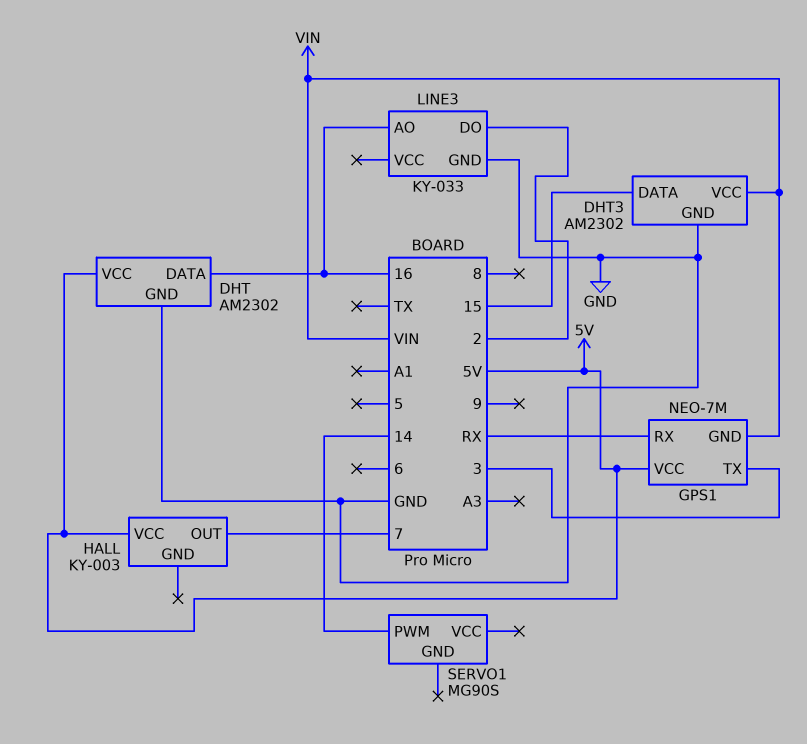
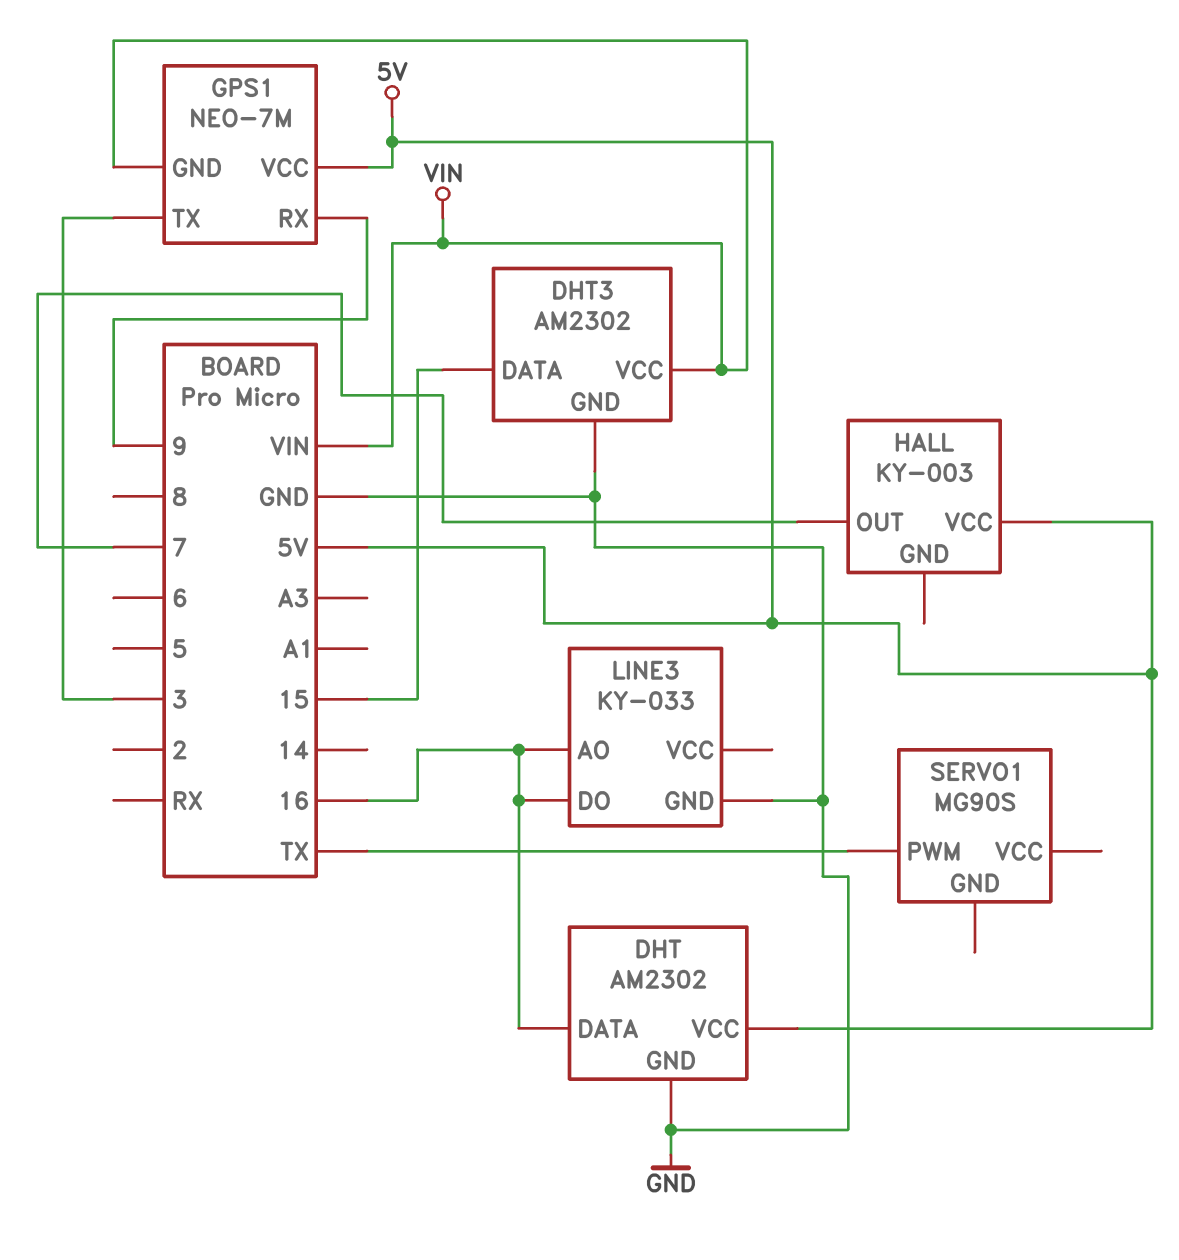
GPS1 pin RX: RX -> 9
LINE3 pin DO: 2 -> 16
SERVO1 pin PWM: 14 -> TX

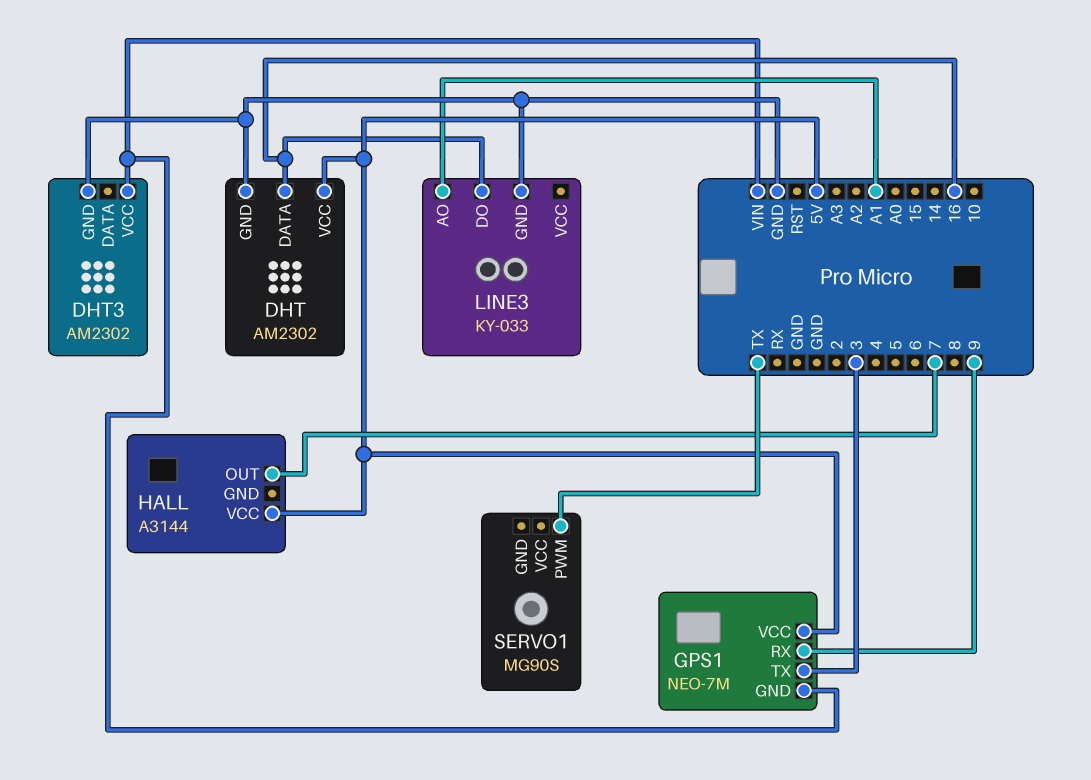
DHT3 pin DATA: 15 -> none
HALL: KY-003 -> A3144
LINE3 pin AO: 16 -> A1

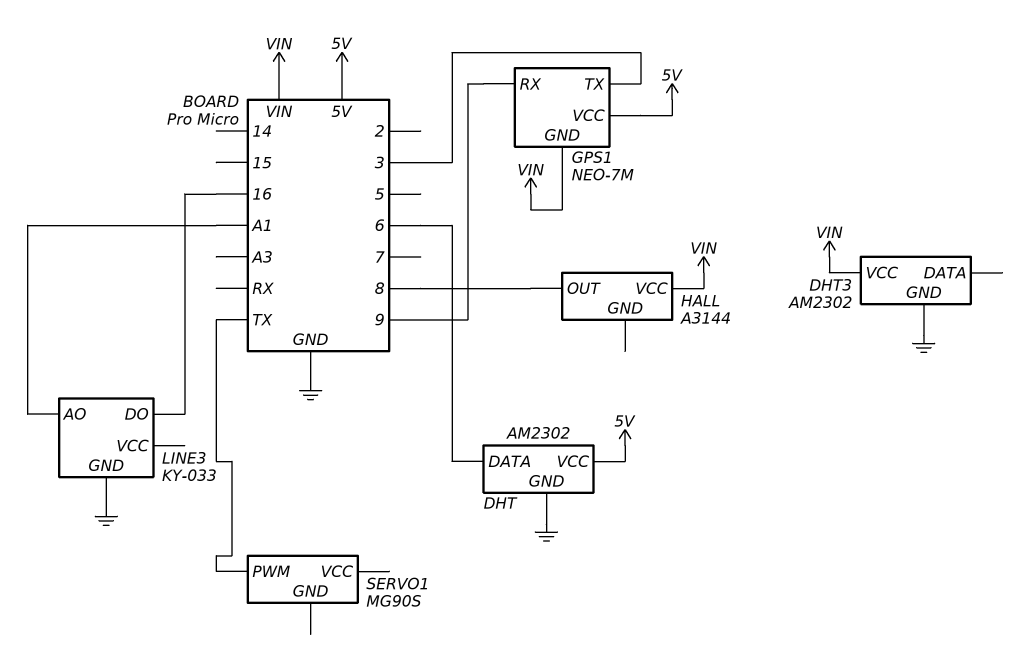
DHT pin DATA: 16 -> 6
HALL pin OUT: 7 -> 8
HALL pin VCC: 5V -> VIN

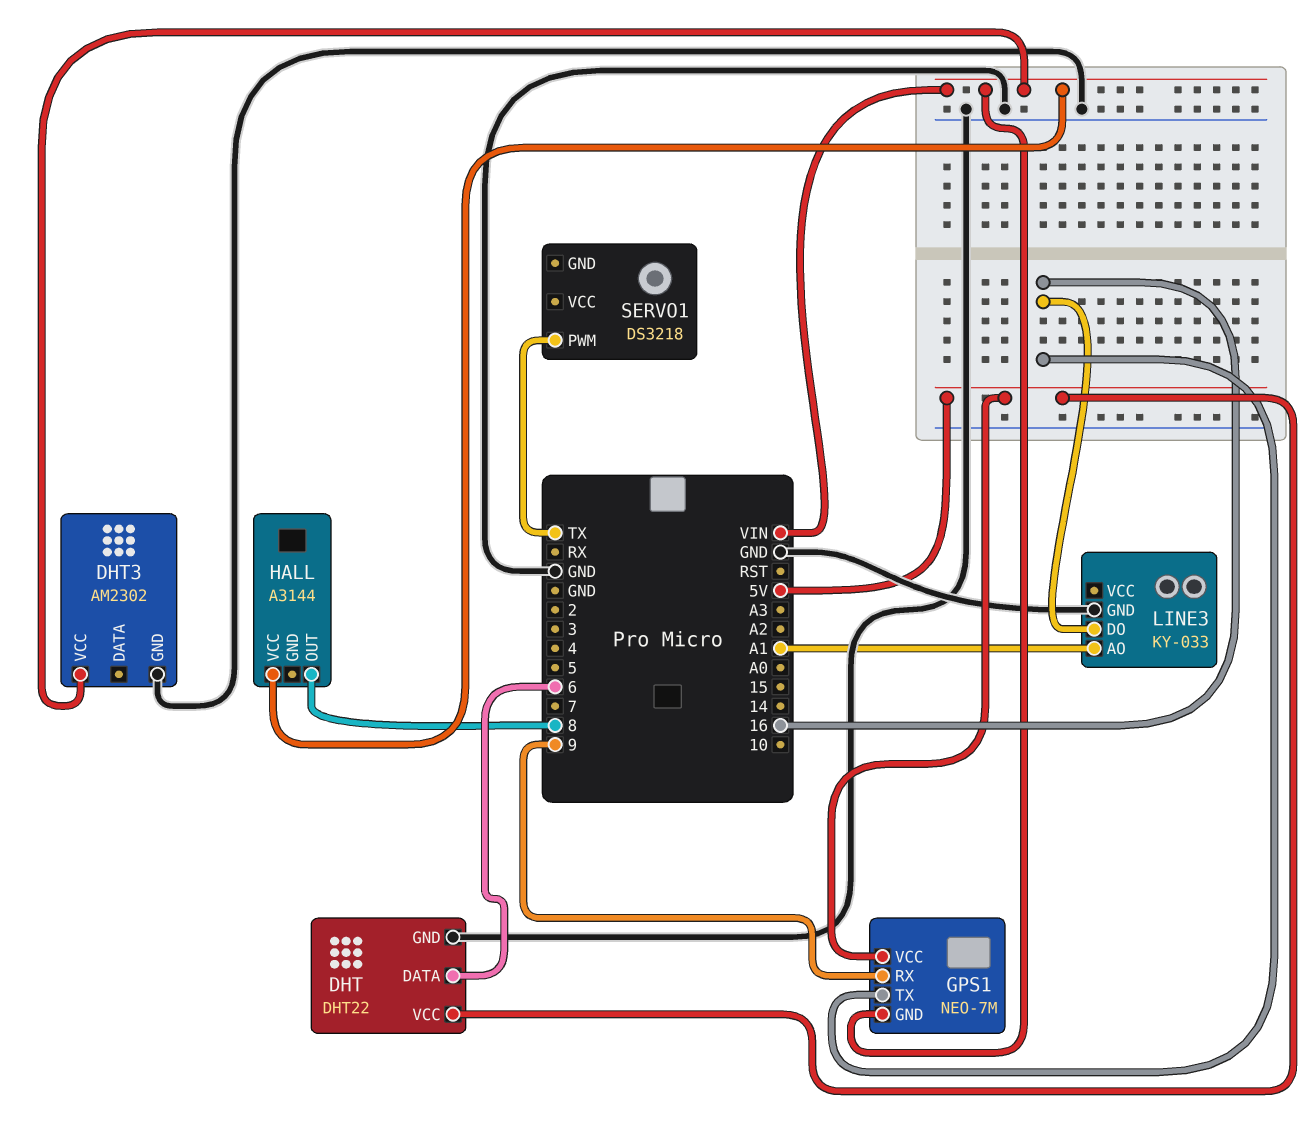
DHT: AM2302 -> DHT22
GPS1 pin TX: 3 -> 16
SERVO1: MG90S -> DS3218

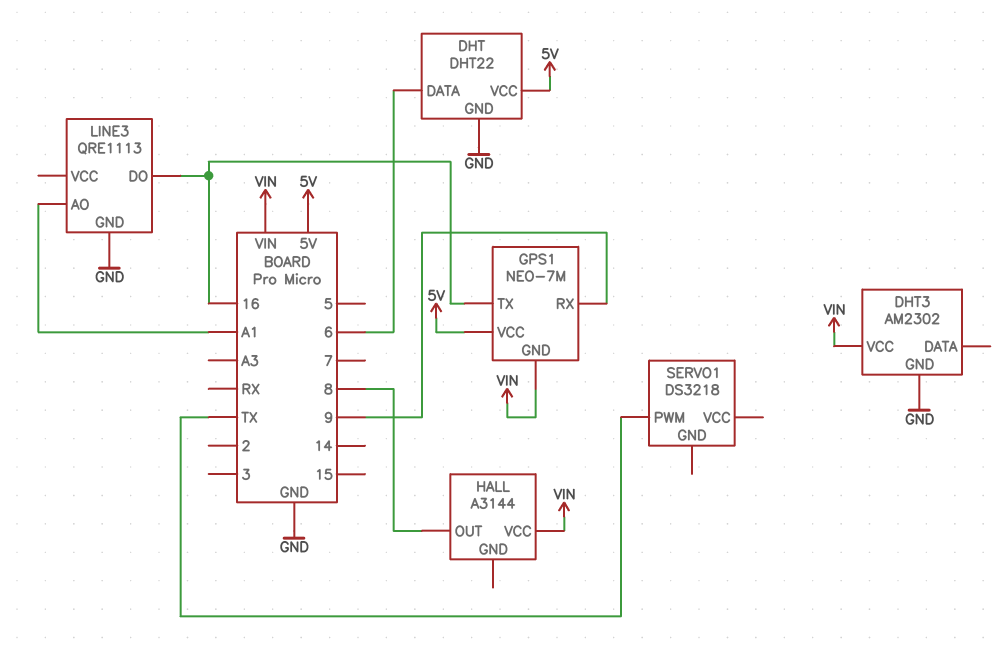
LINE3: KY-033 -> QRE1113

